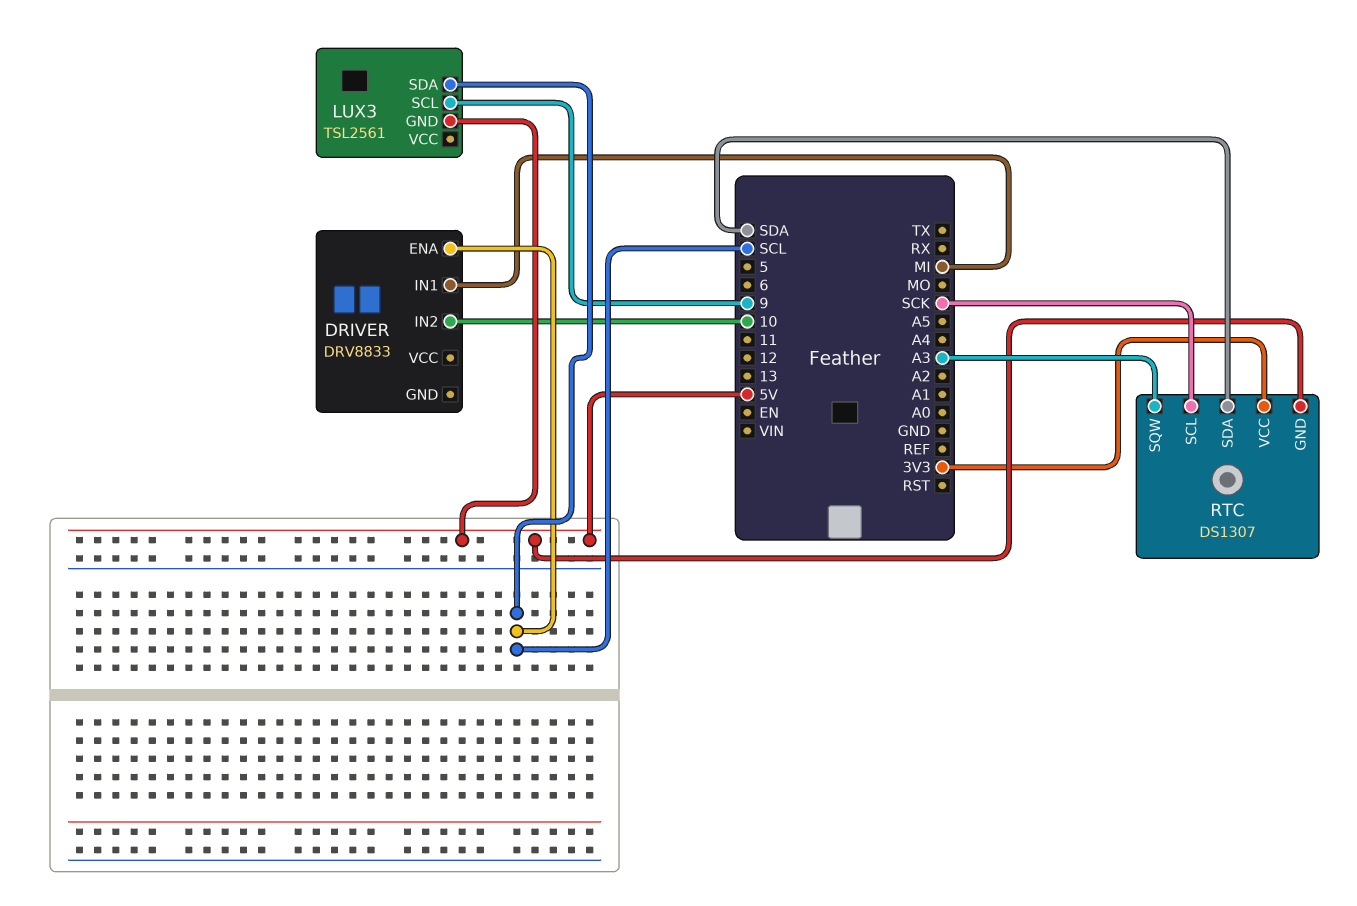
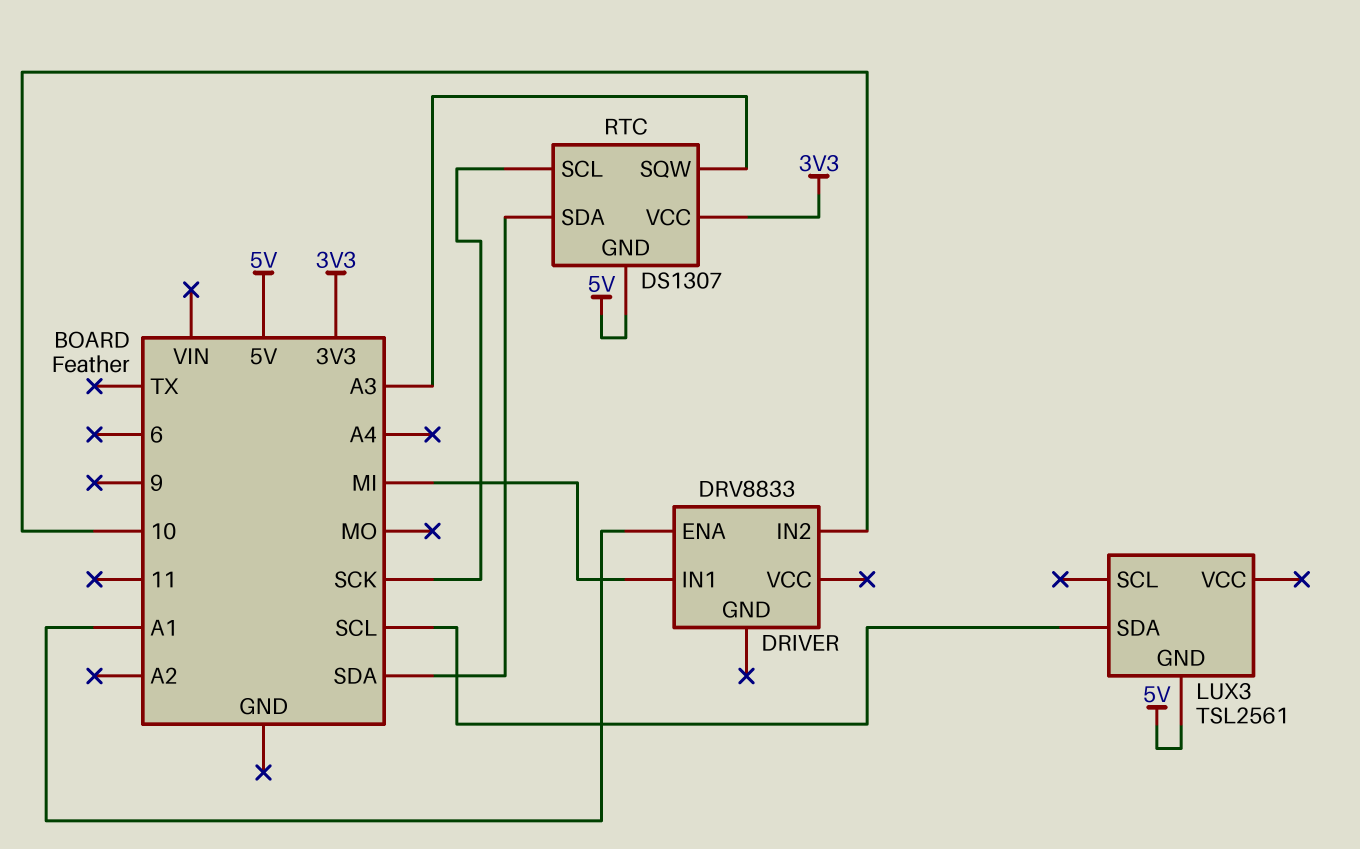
DRIVER pin ENA: SCL -> A1
LUX3 pin SCL: 9 -> none

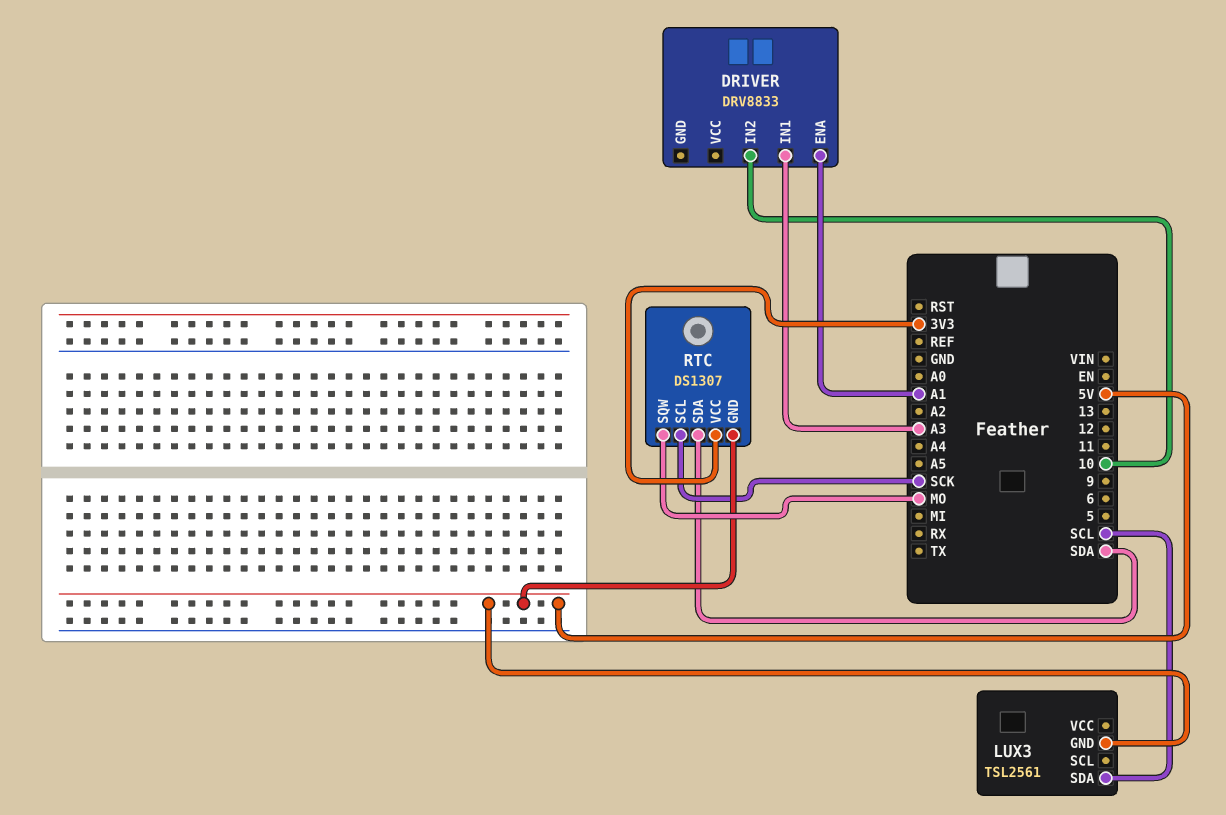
DRIVER pin IN1: MI -> A3
RTC pin SQW: A3 -> MO

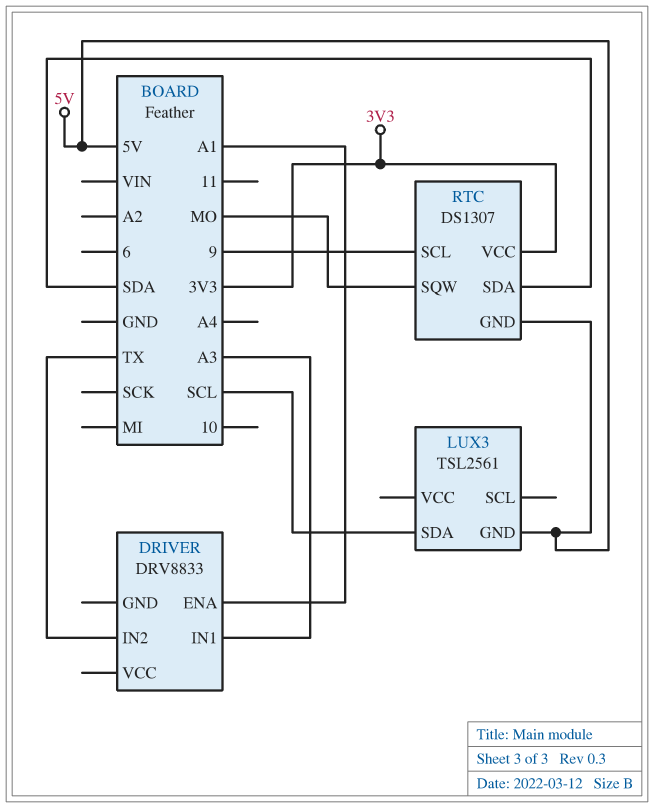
DRIVER pin IN2: 10 -> TX
RTC pin SCL: SCK -> 9

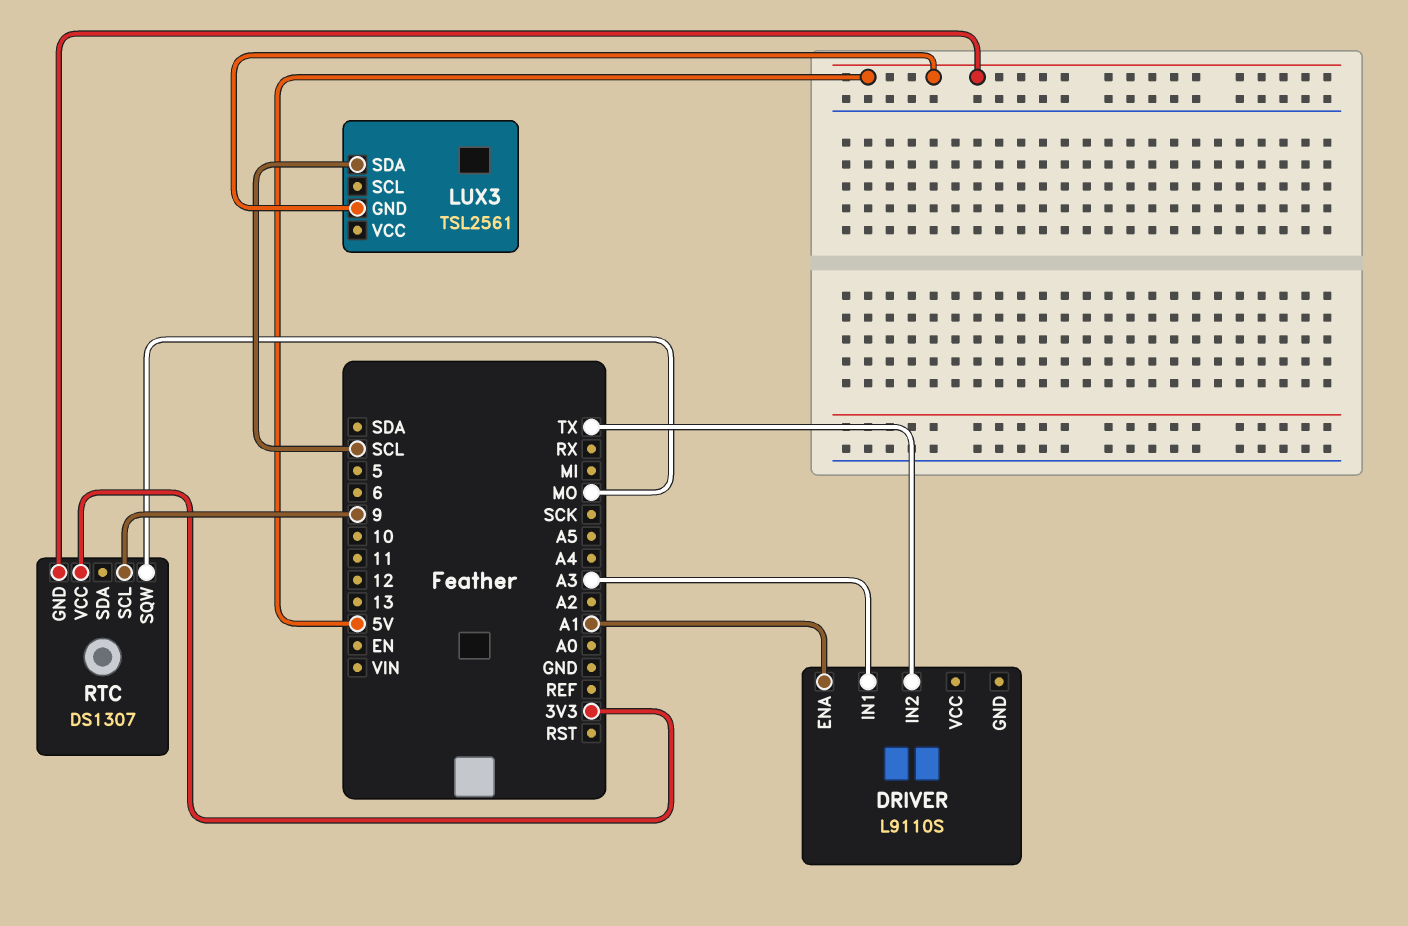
DRIVER: DRV8833 -> L9110S
RTC pin SDA: SDA -> none

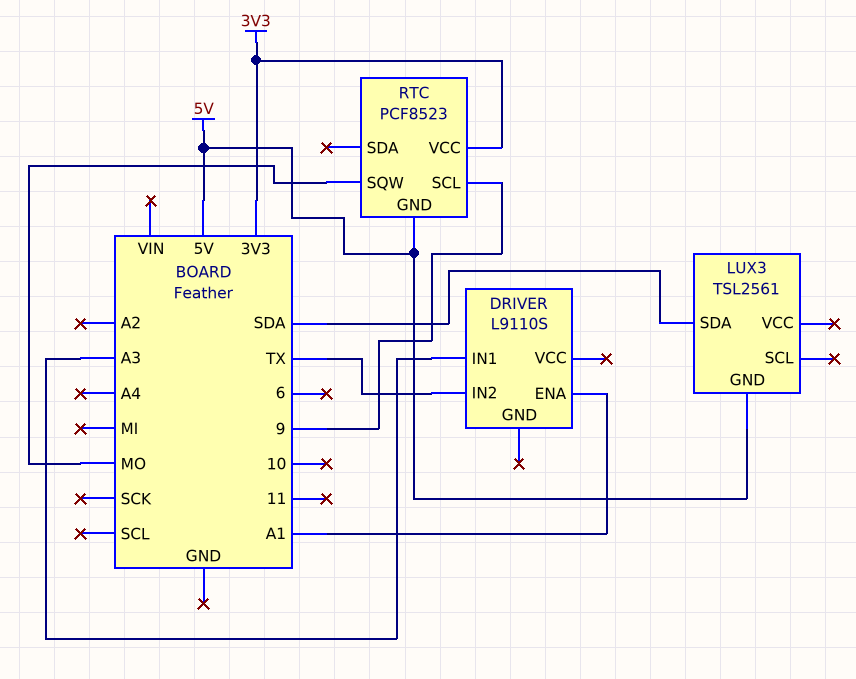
LUX3 pin SDA: SCL -> SDA
RTC: DS1307 -> PCF8523

